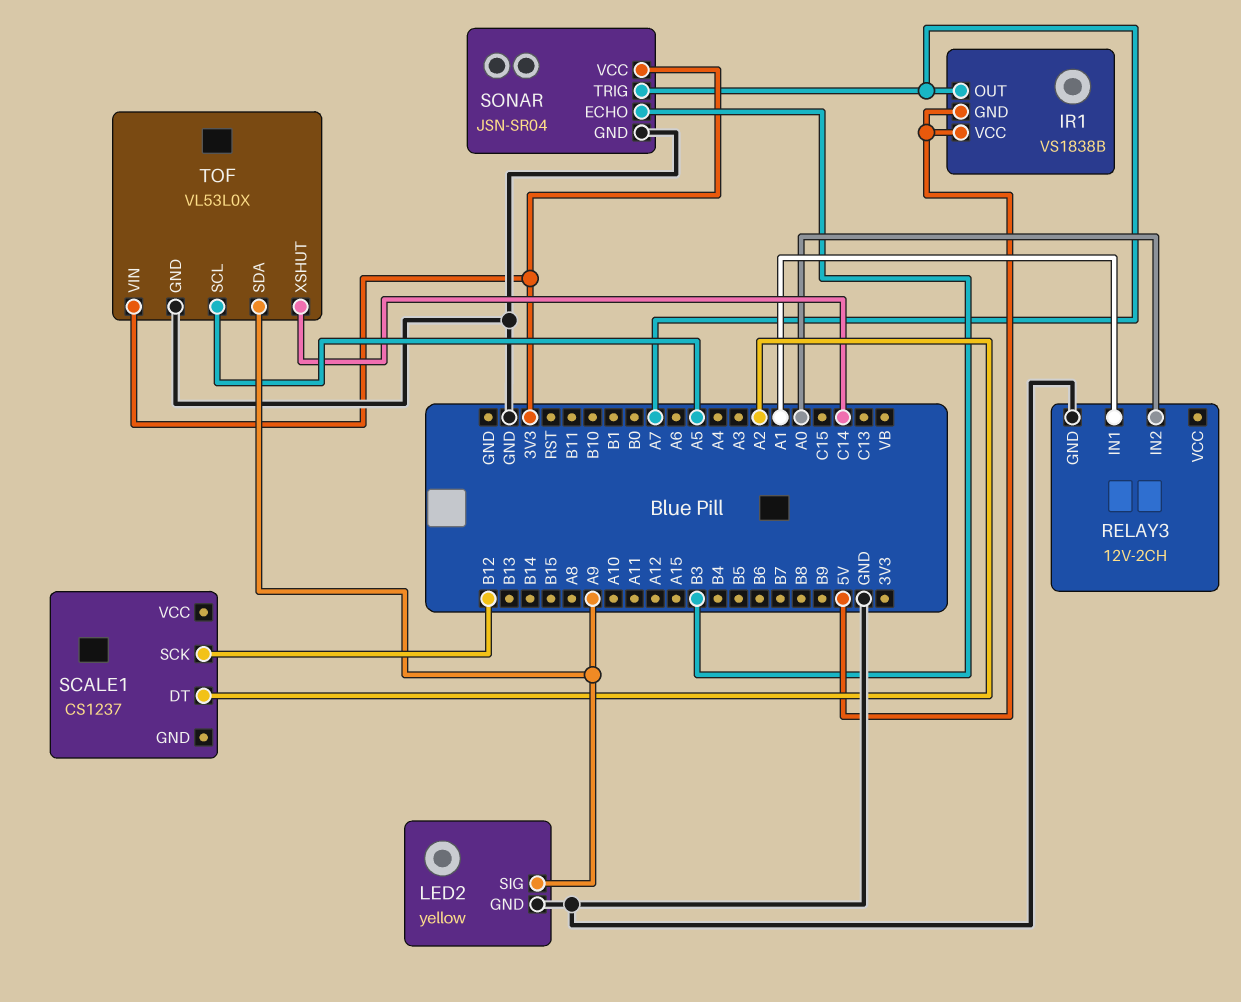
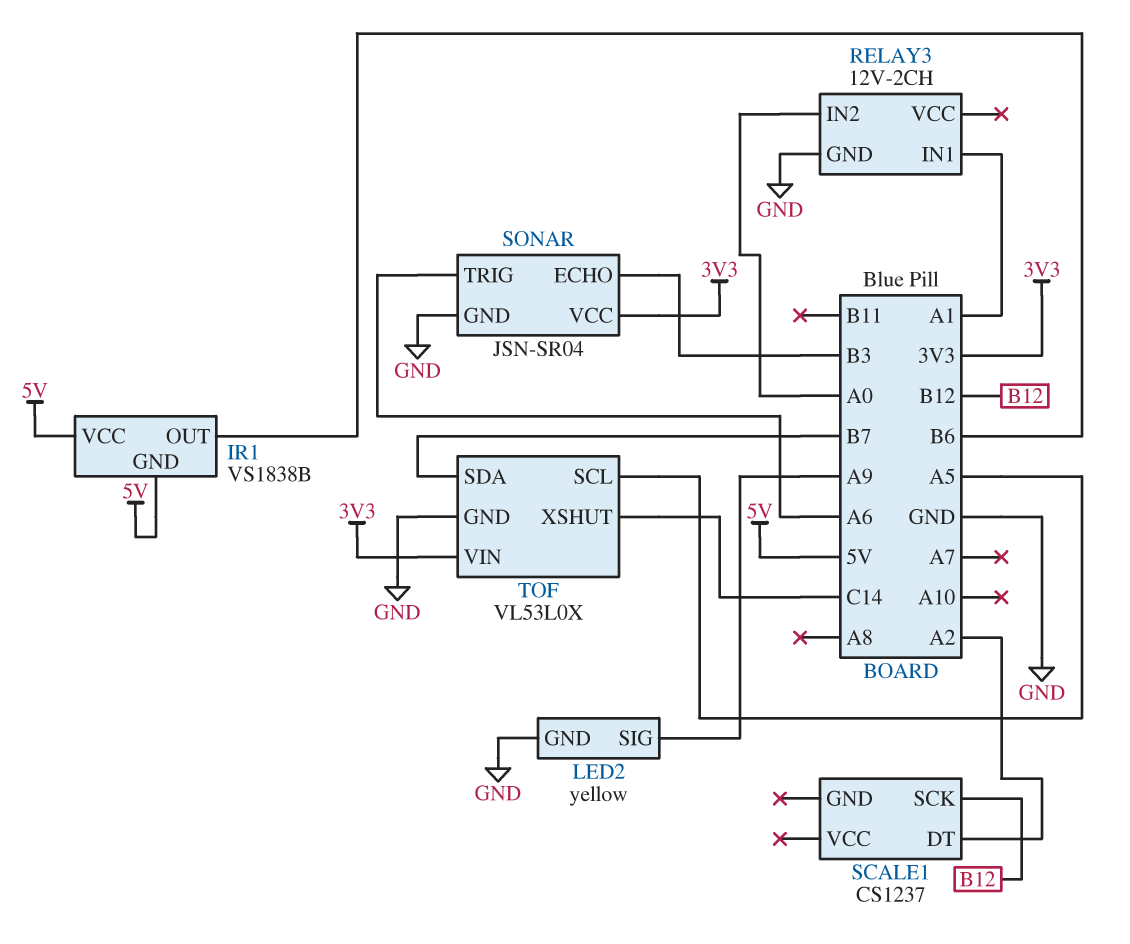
IR1 pin OUT: A7 -> B6
SONAR pin TRIG: A7 -> A6
TOF pin SDA: A9 -> B7

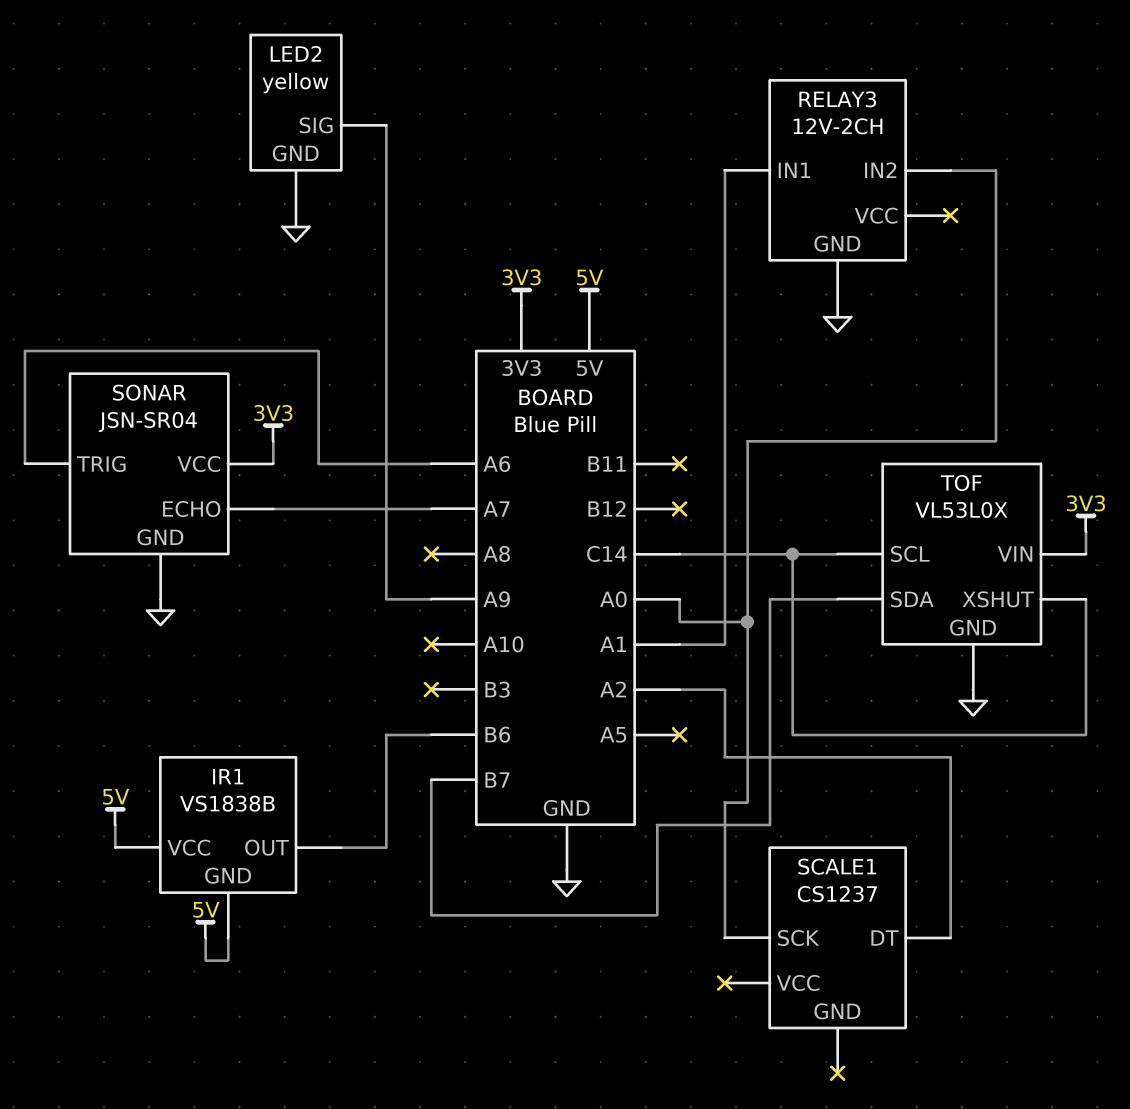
SCALE1 pin SCK: B12 -> A0
SONAR pin ECHO: B3 -> A7
TOF pin SCL: A5 -> C14

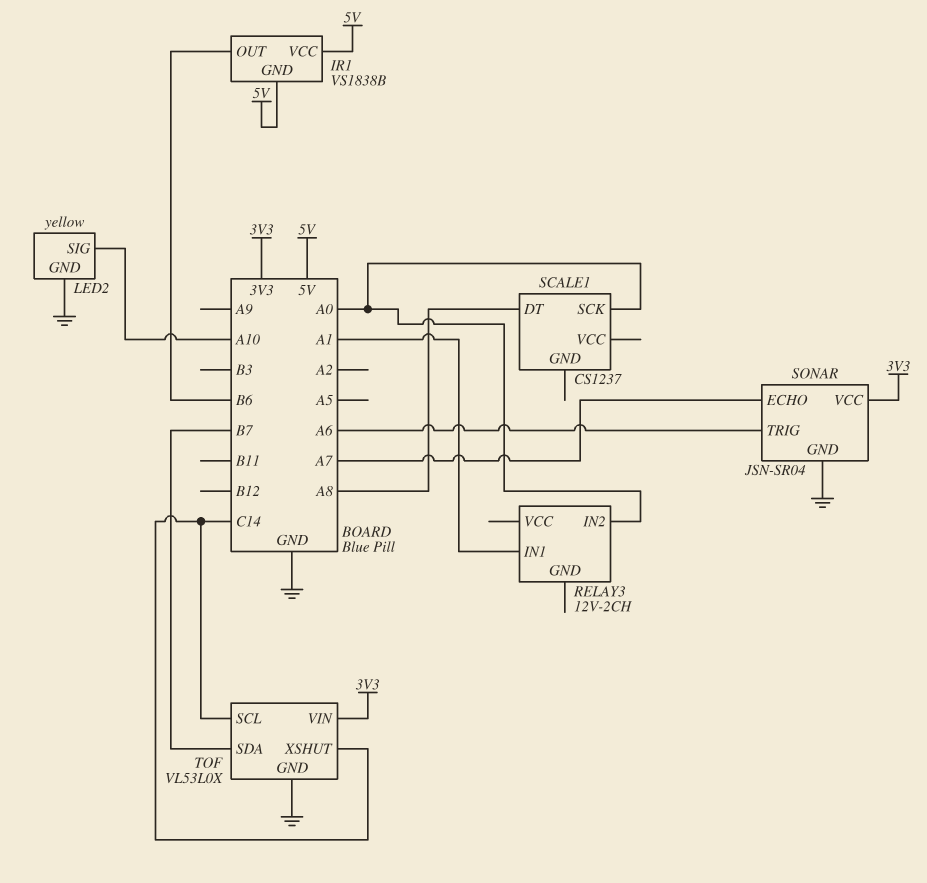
LED2 pin SIG: A9 -> A10
RELAY3 pin GND: GND -> none
SCALE1 pin DT: A2 -> A8

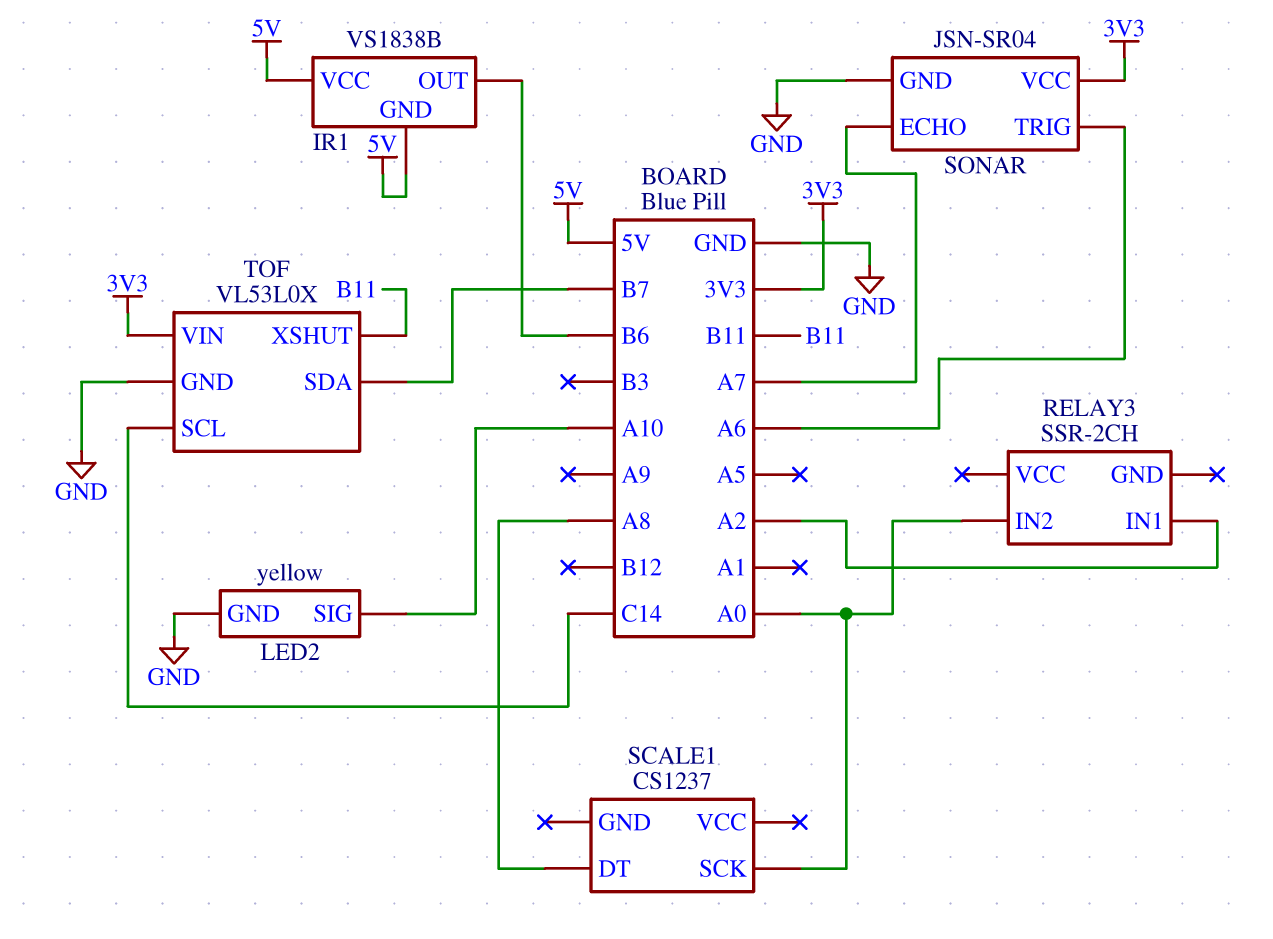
RELAY3: 12V-2CH -> SSR-2CH
RELAY3 pin IN1: A1 -> A2
TOF pin XSHUT: C14 -> B11

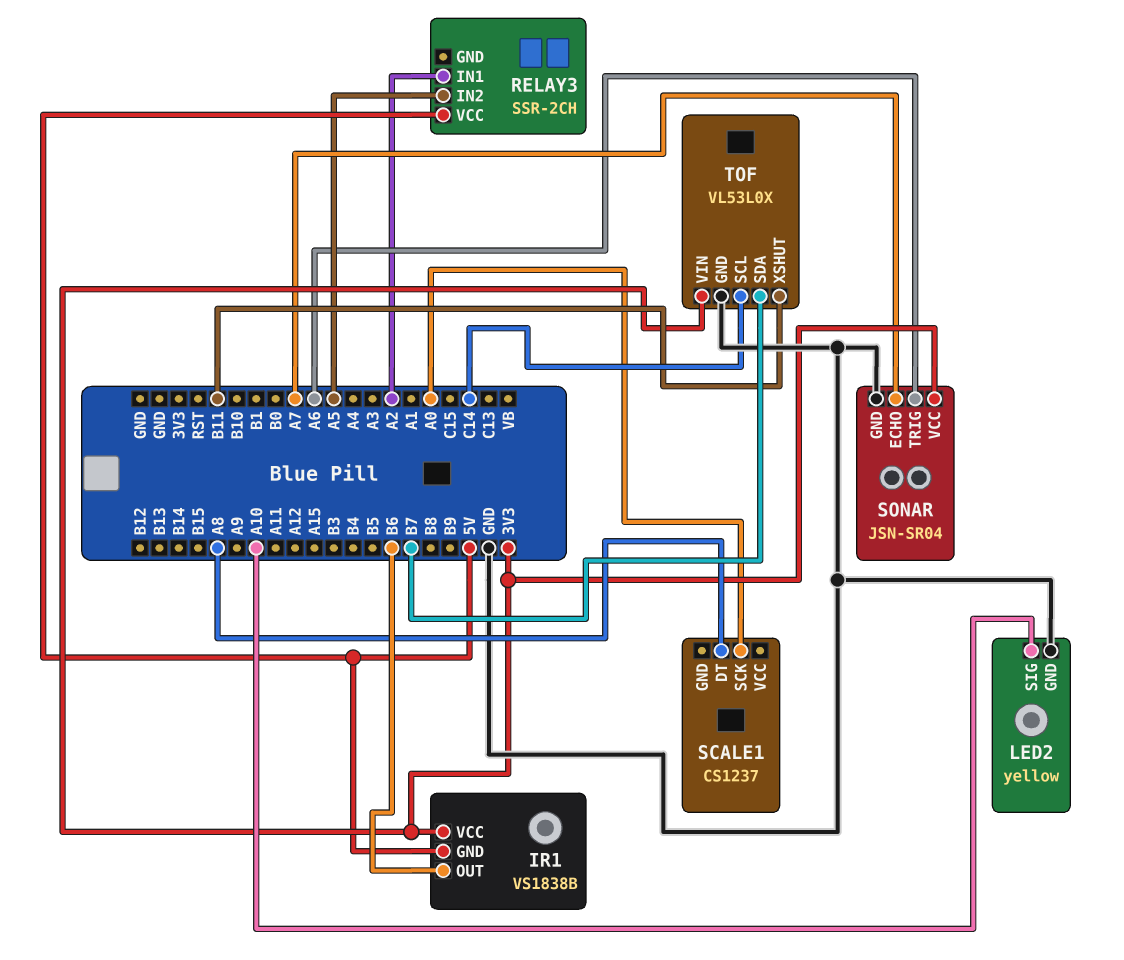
IR1 pin VCC: 5V -> 3V3
RELAY3 pin IN2: A0 -> A5
RELAY3 pin VCC: none -> 5V

